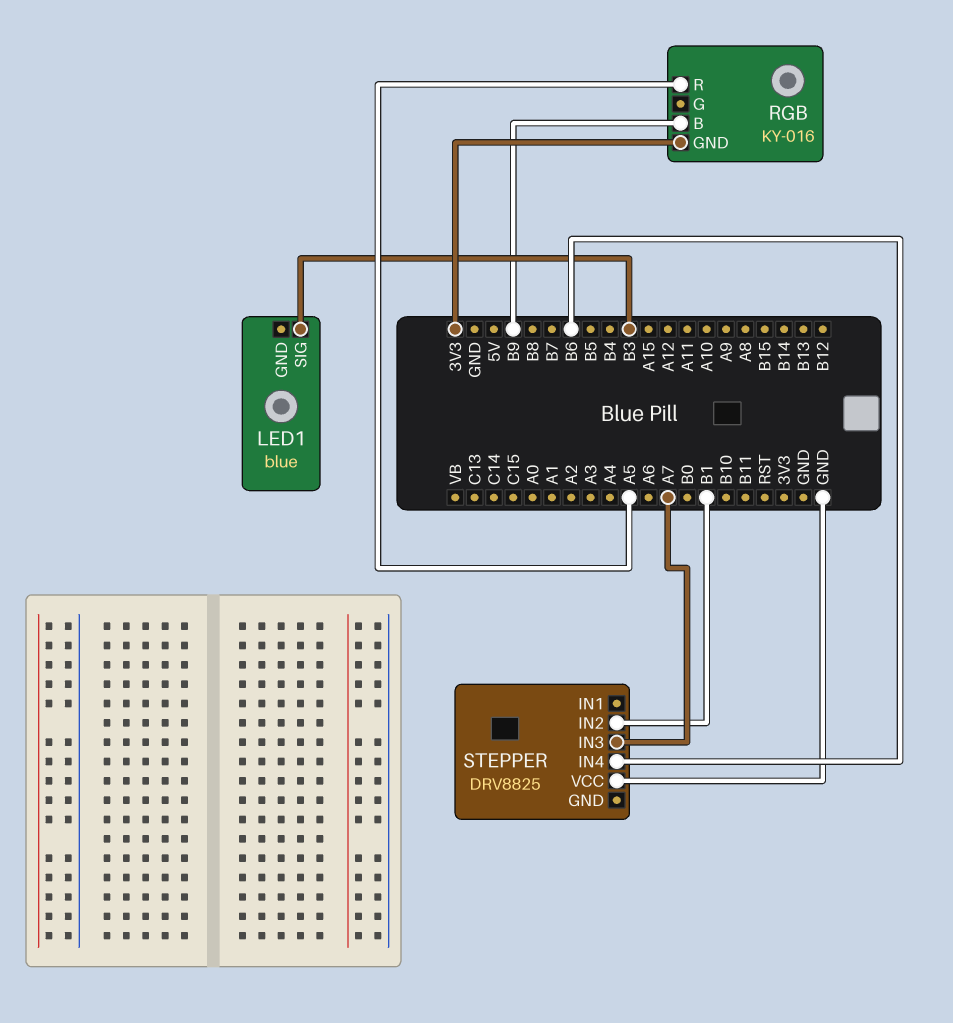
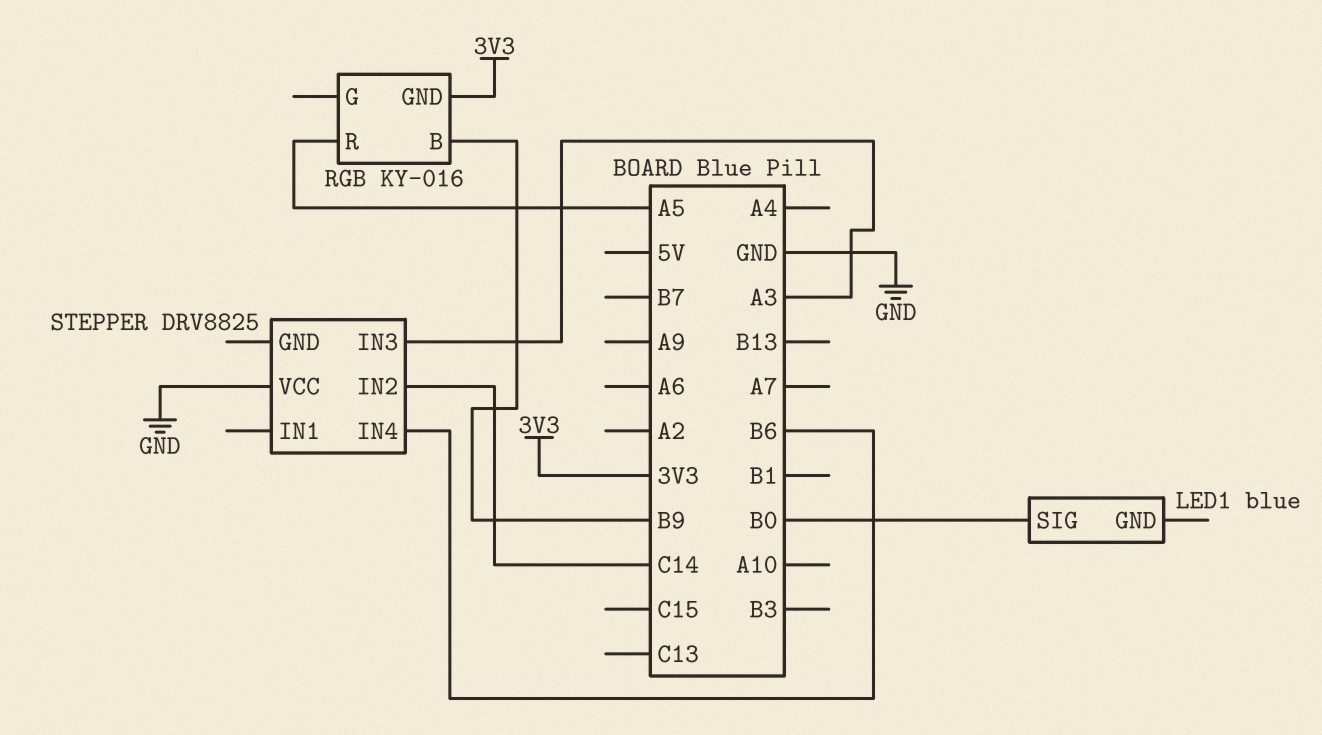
LED1 pin SIG: B3 -> B0
STEPPER pin IN2: B1 -> C14
STEPPER pin IN3: A7 -> A3

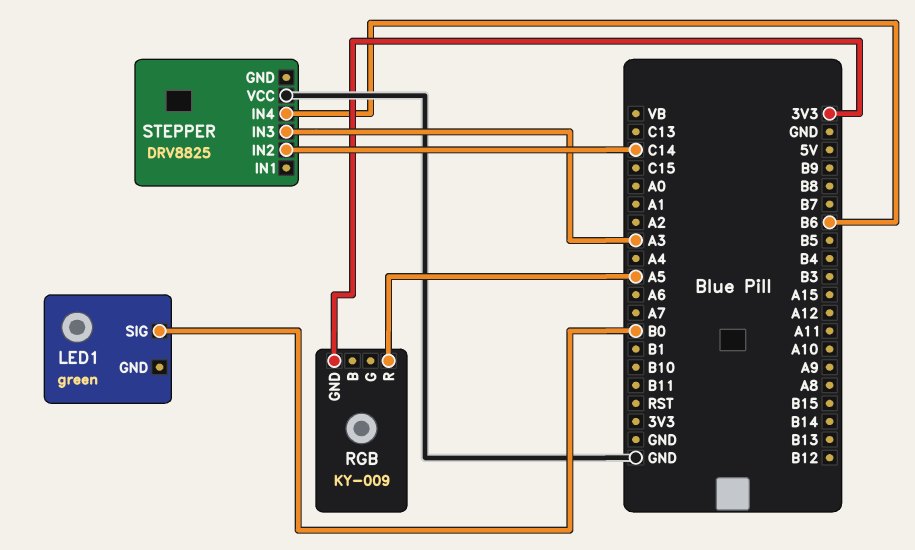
LED1: blue -> green
RGB: KY-016 -> KY-009
RGB pin B: B9 -> none

